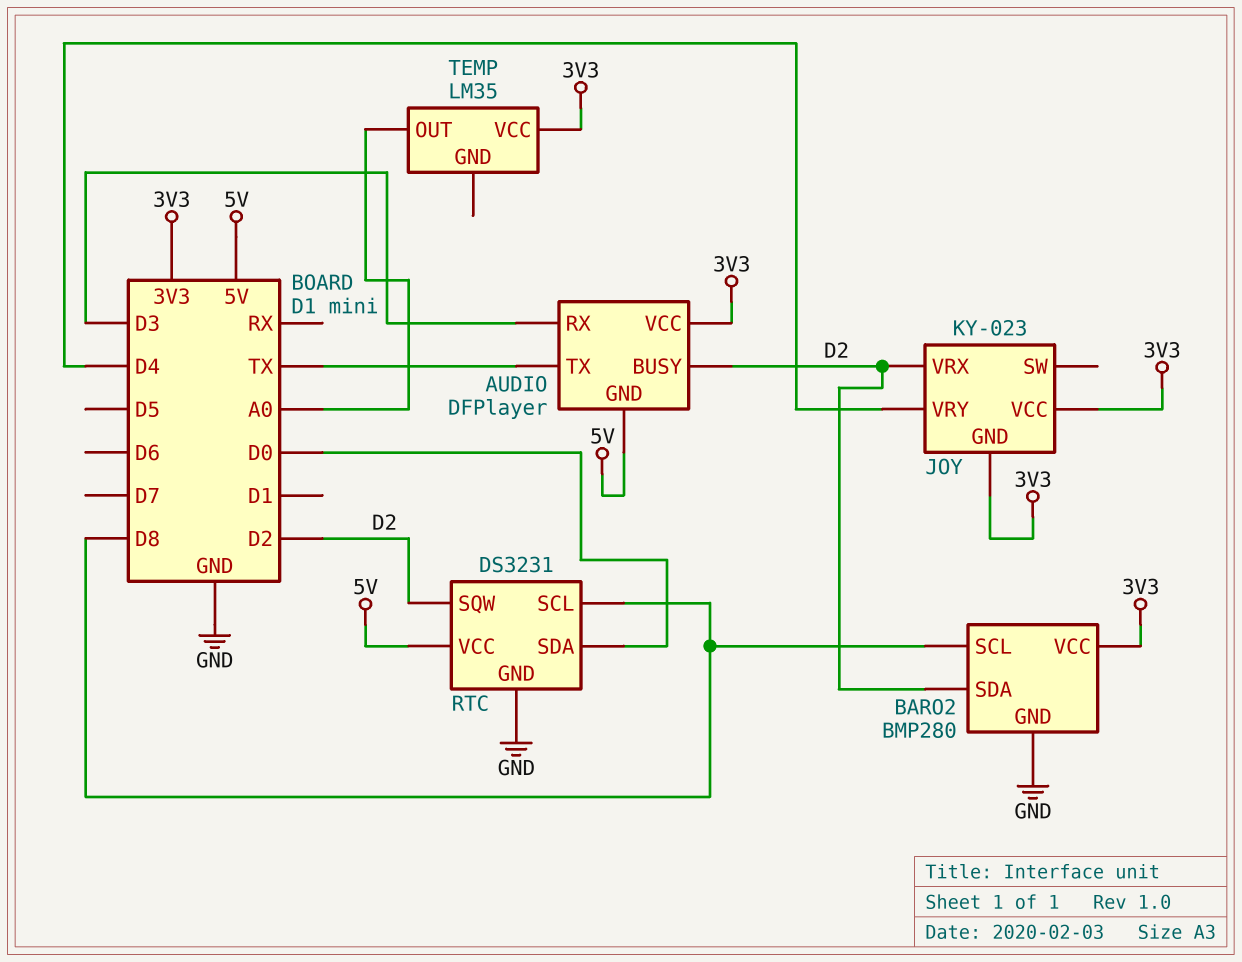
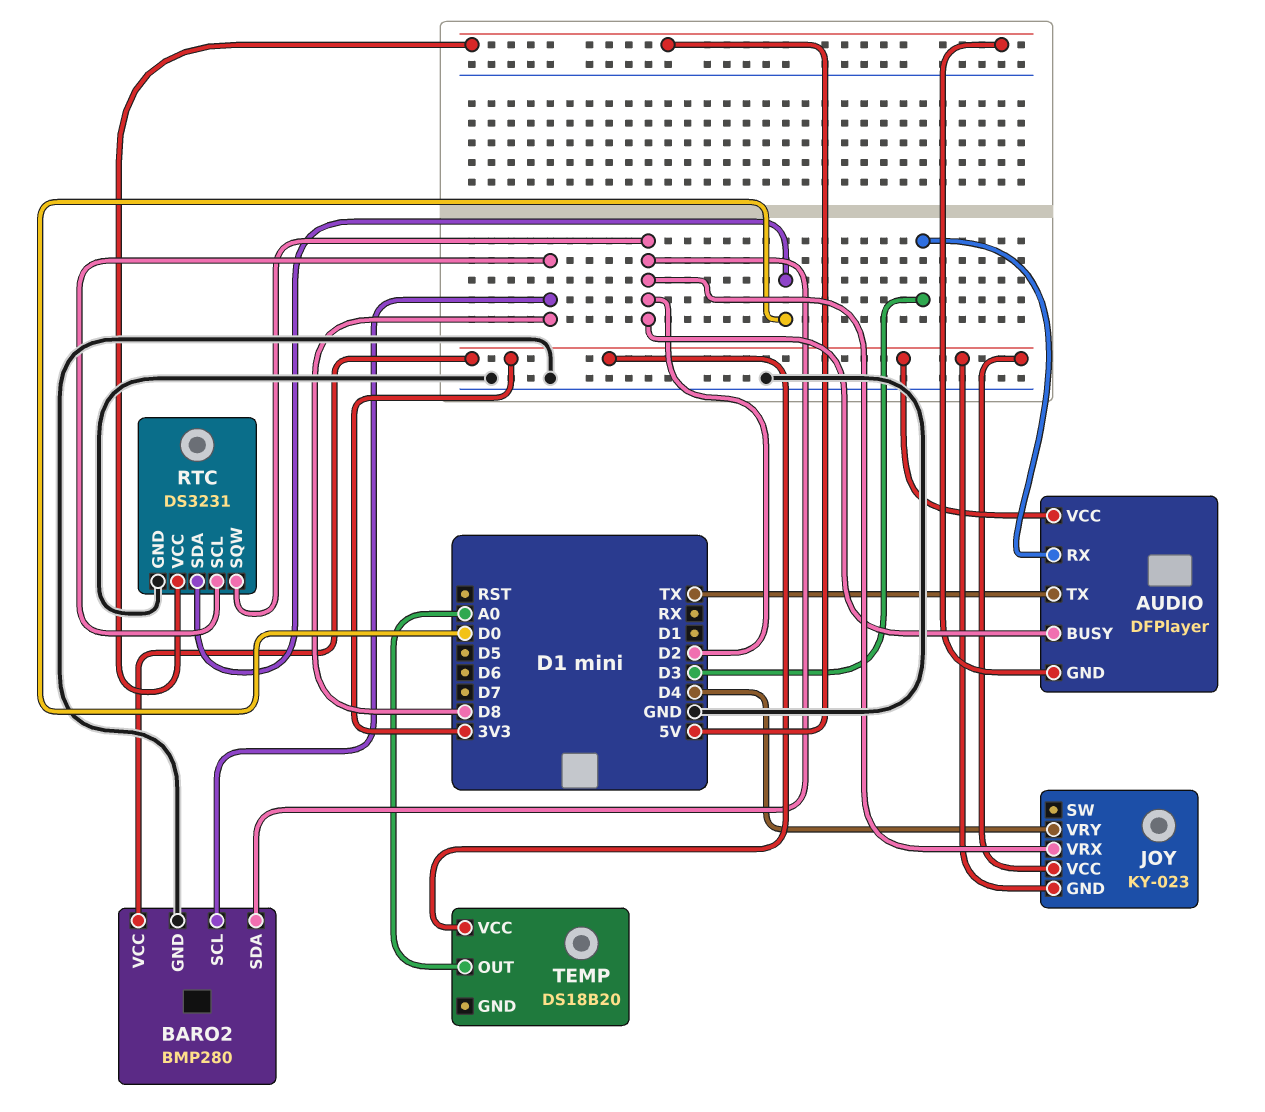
TEMP: LM35 -> DS18B20

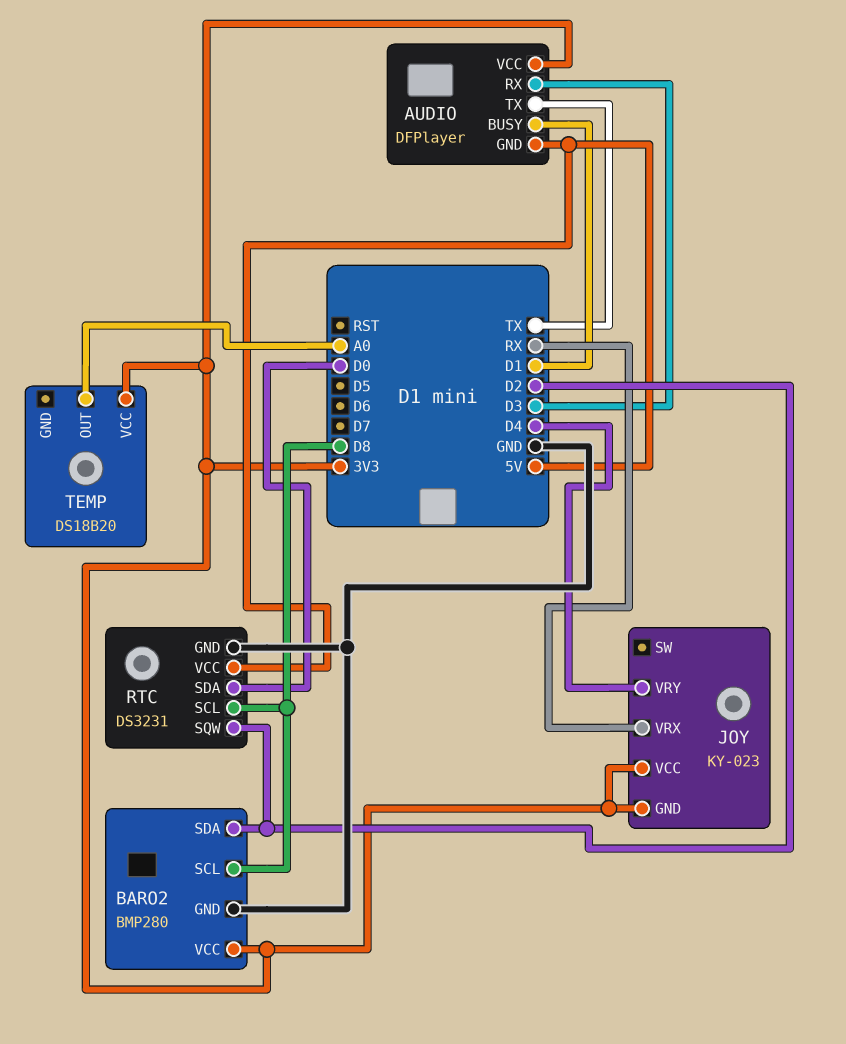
AUDIO pin BUSY: D2 -> D1
JOY pin VRX: D2 -> RX

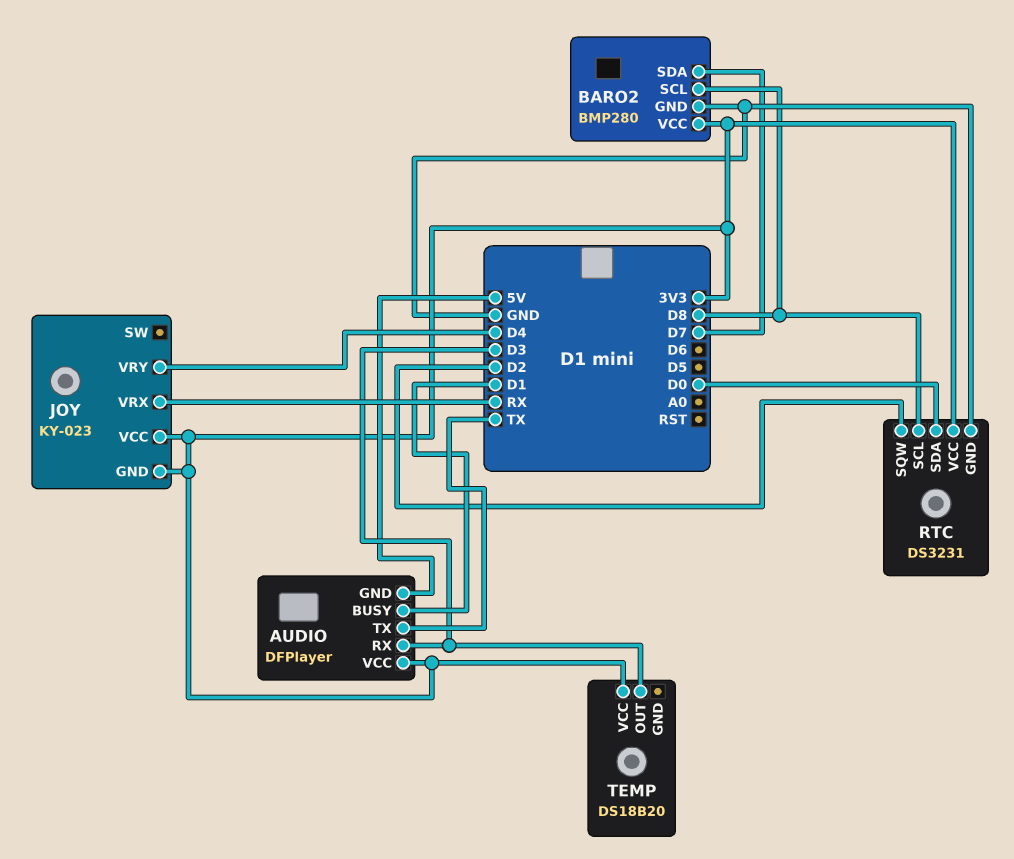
BARO2 pin SDA: D2 -> D7
RTC pin VCC: 5V -> 3V3
TEMP pin OUT: A0 -> D3

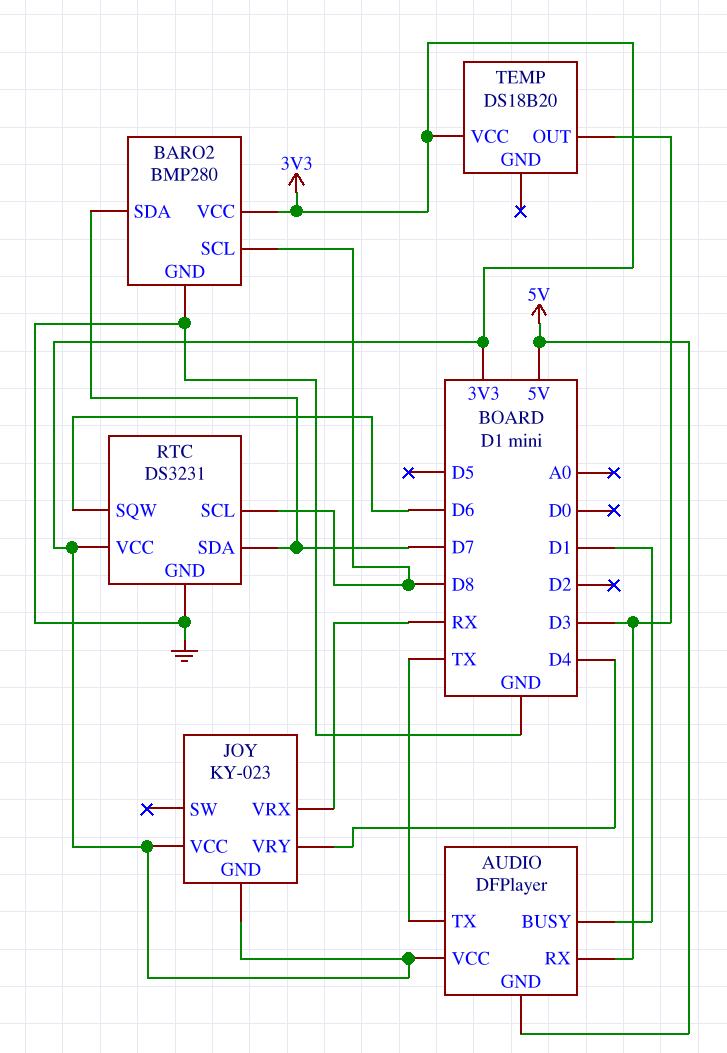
RTC pin SDA: D0 -> D7
RTC pin SQW: D2 -> D6

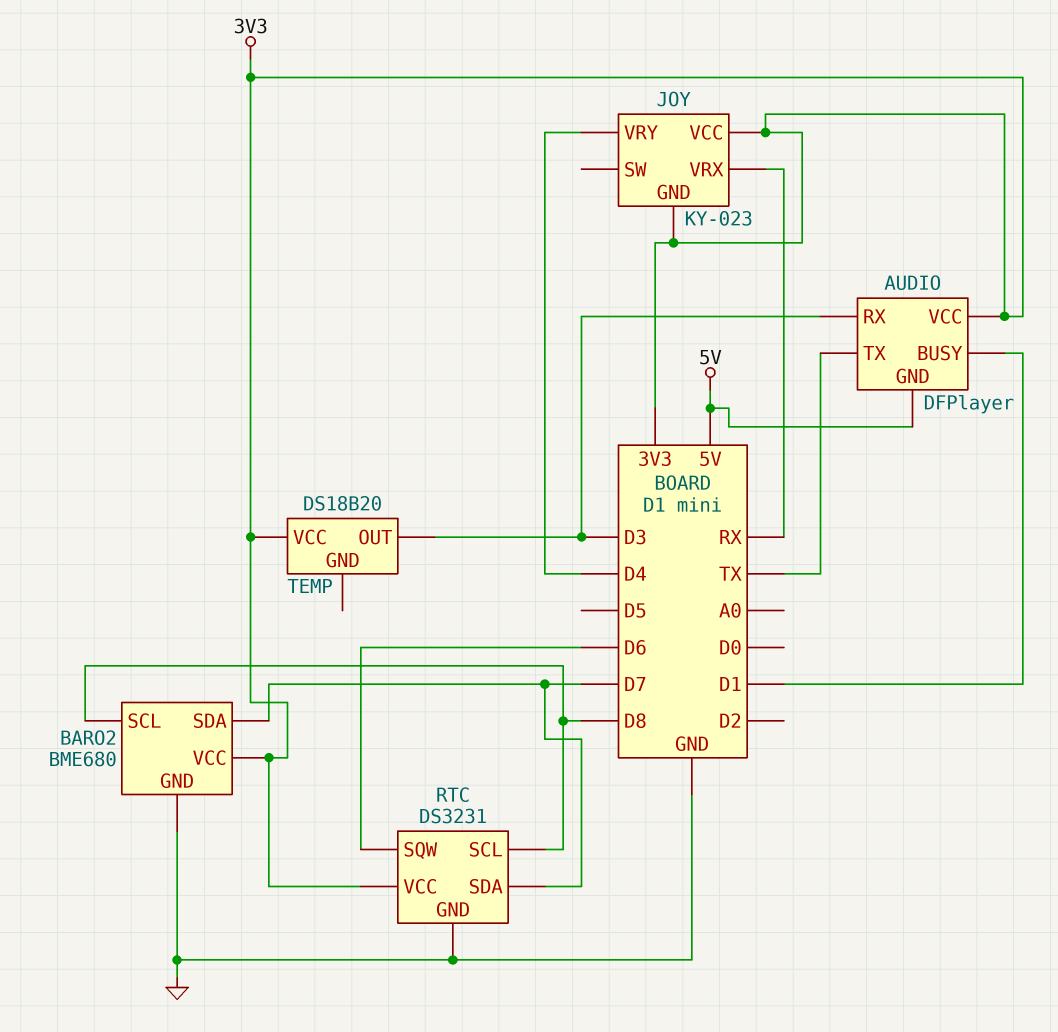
BARO2: BMP280 -> BME680

